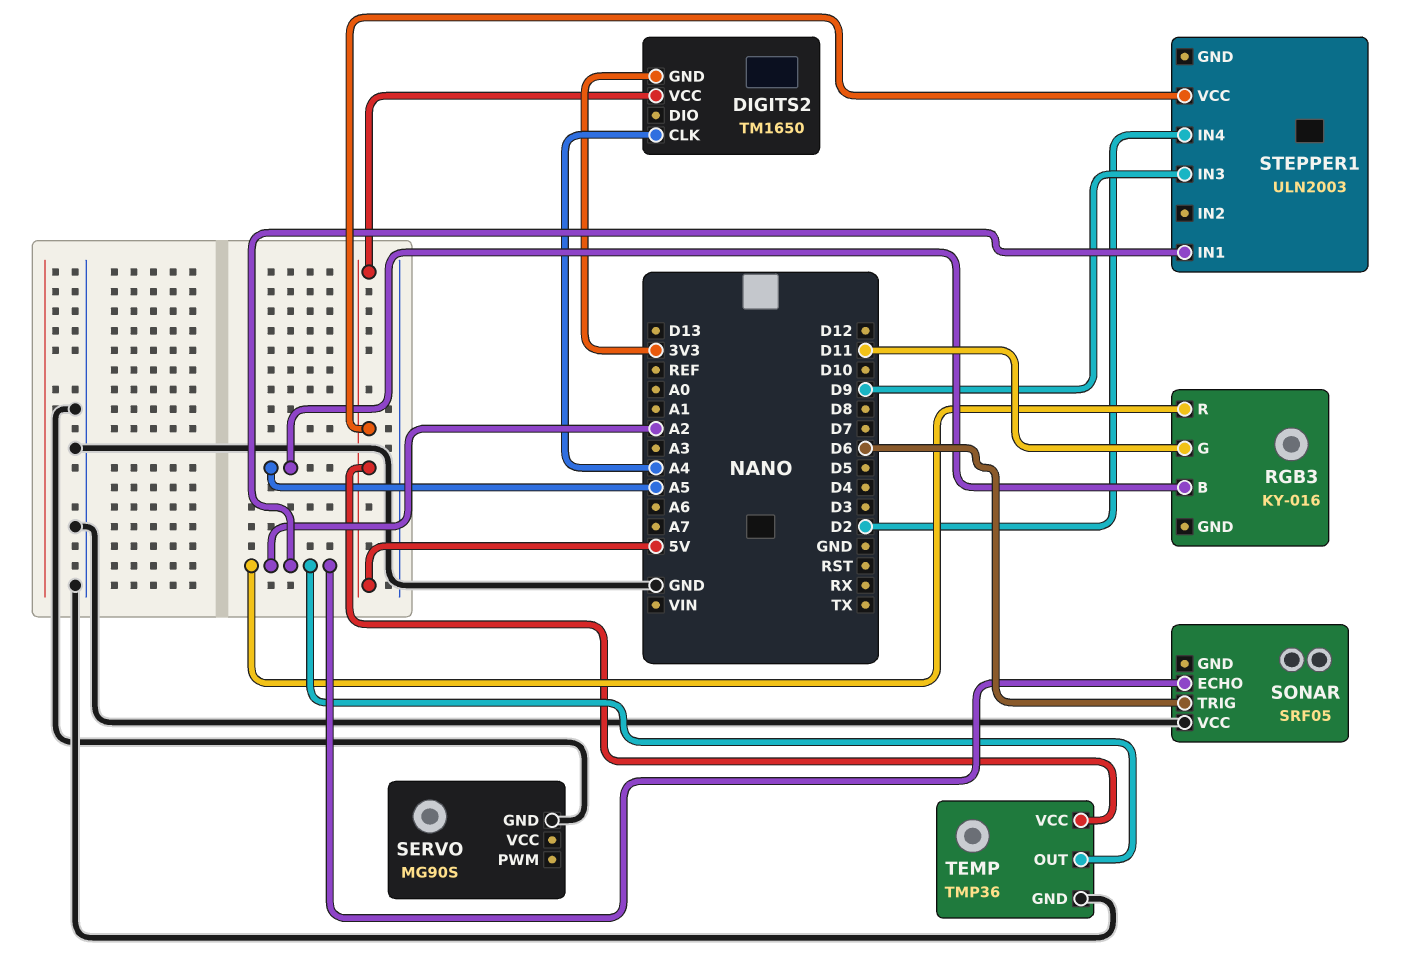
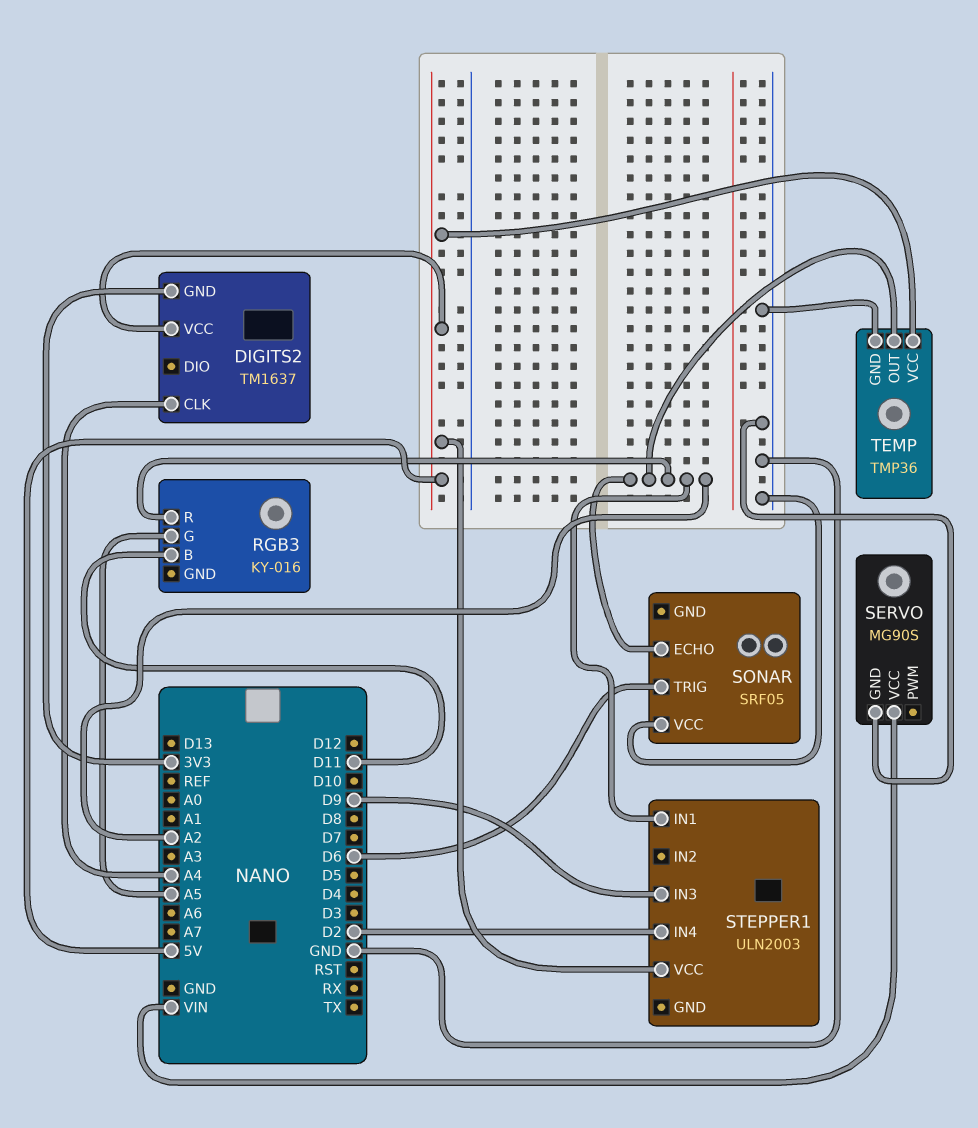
DIGITS2: TM1650 -> TM1637
RGB3 pin B: A5 -> D11
RGB3 pin G: D11 -> A5
SERVO pin VCC: none -> VIN

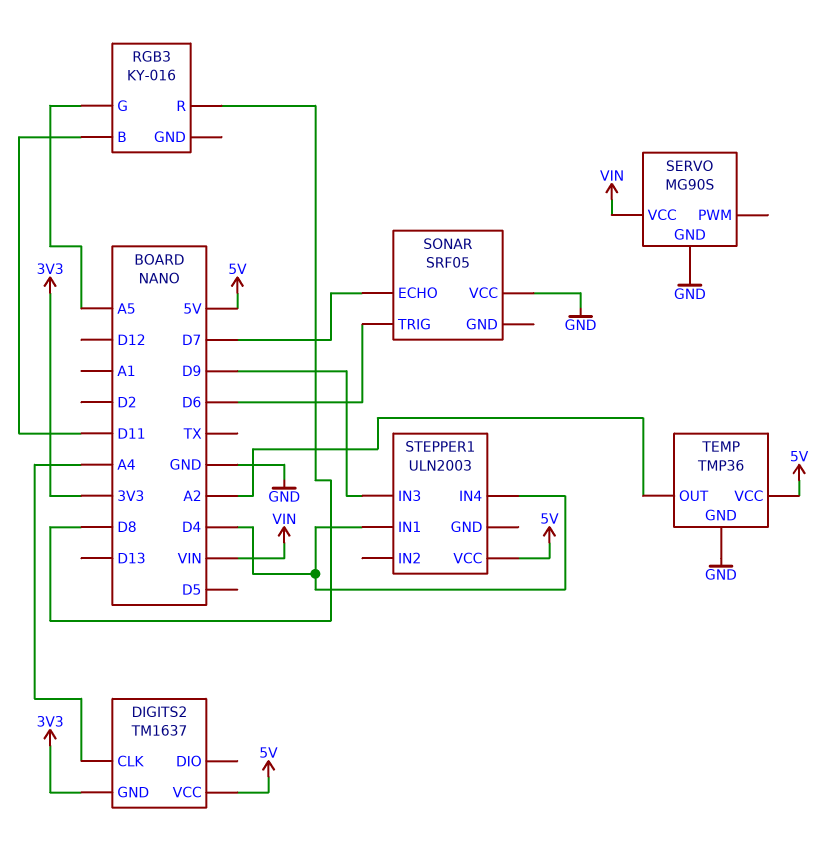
RGB3 pin R: A2 -> D8
SONAR pin ECHO: A2 -> D7
STEPPER1 pin IN1: A2 -> D4
STEPPER1 pin IN4: D2 -> D4

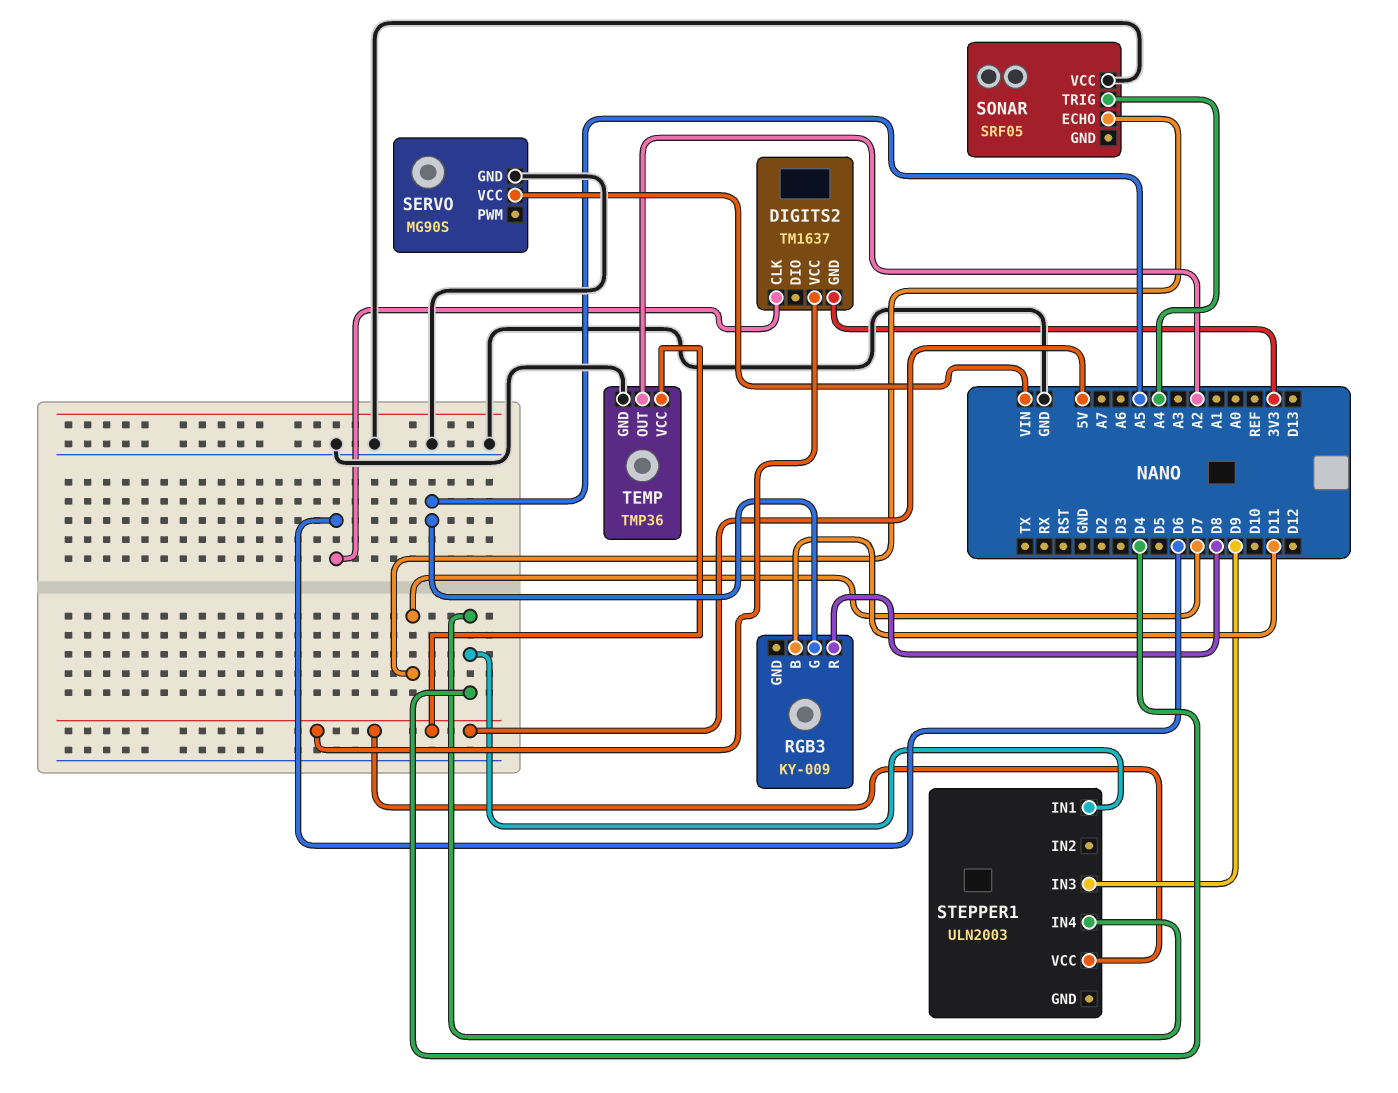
DIGITS2 pin CLK: A4 -> D6
RGB3: KY-016 -> KY-009
SONAR pin TRIG: D6 -> A4

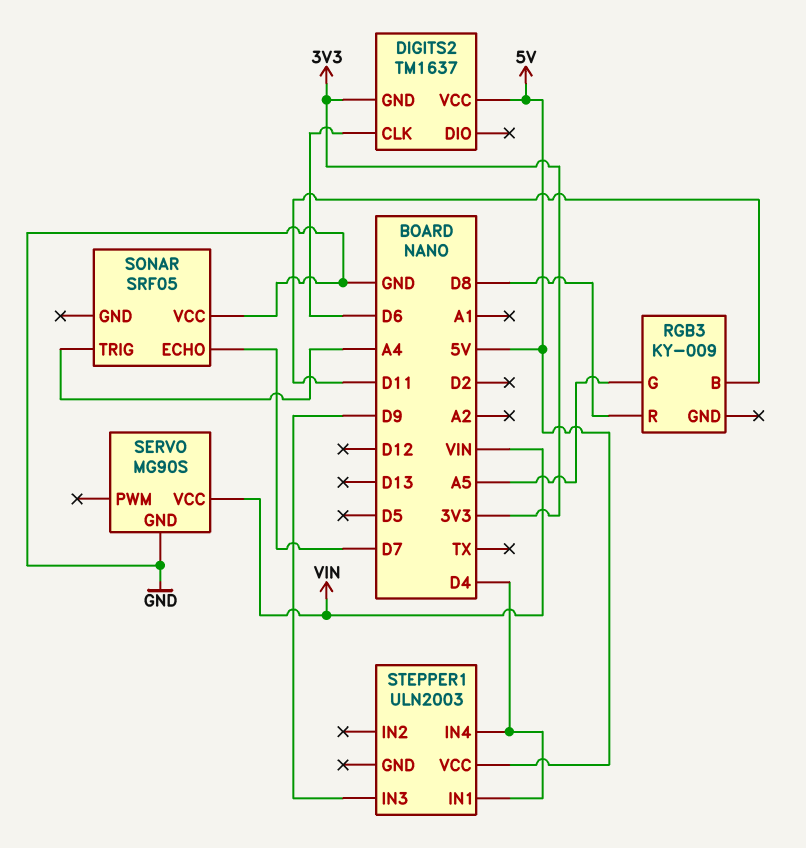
TEMP: TMP36 -> none
TEMP pin GND: GND -> none
TEMP pin OUT: A2 -> none
TEMP pin VCC: 5V -> none

